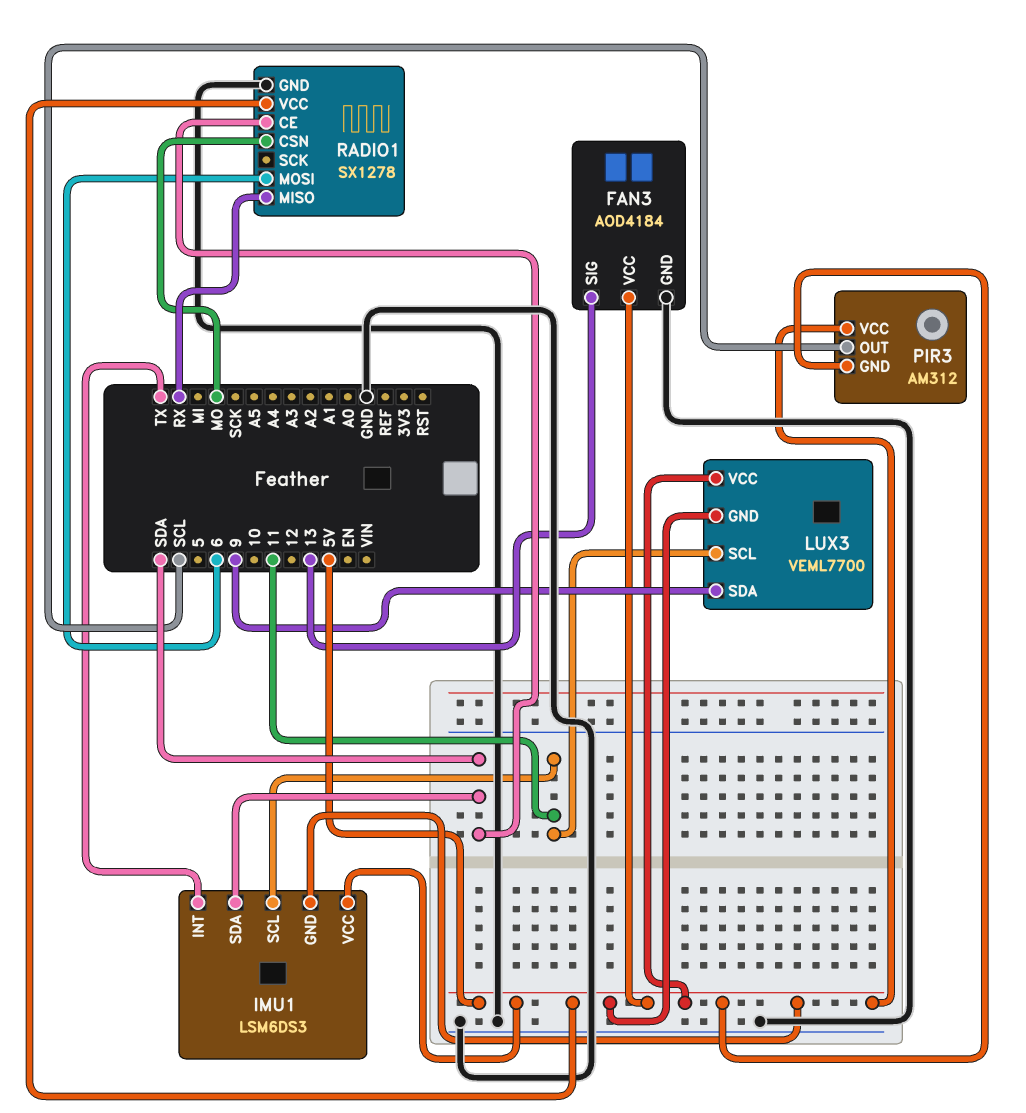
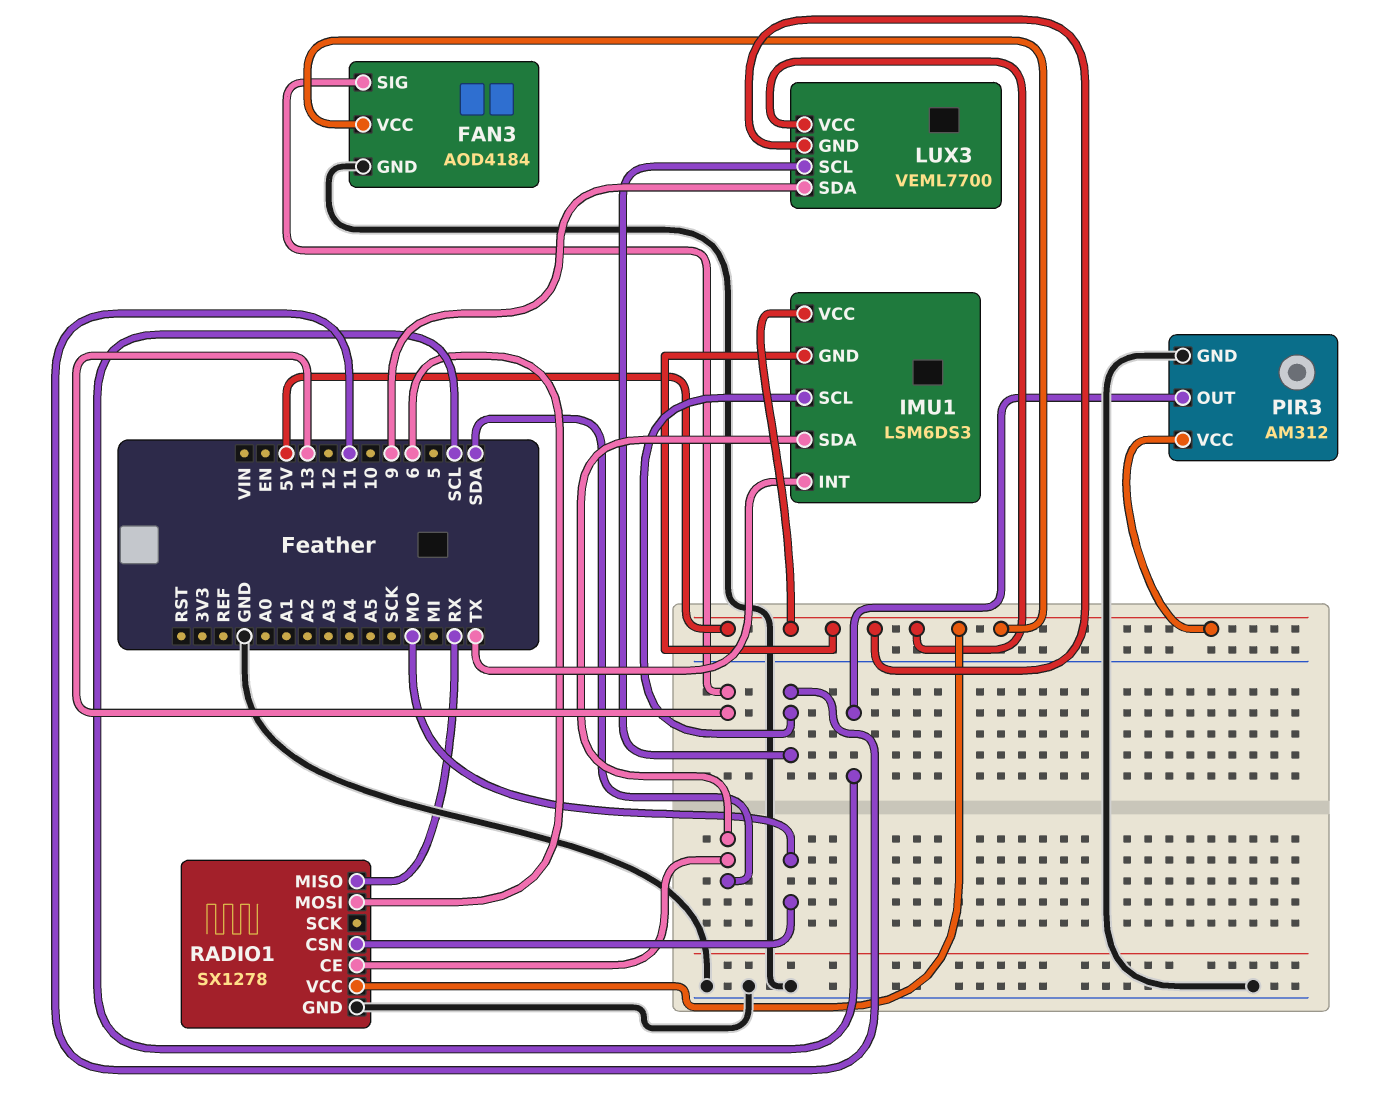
PIR3 pin GND: 5V -> GND

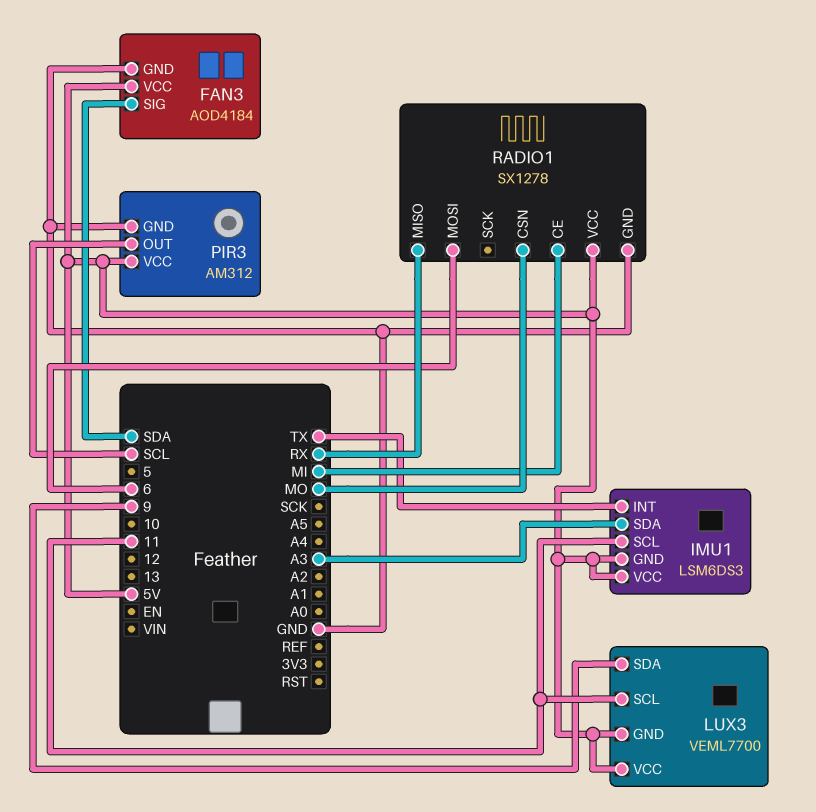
FAN3 pin SIG: 13 -> SDA
IMU1 pin SDA: SDA -> A3
RADIO1 pin CE: SDA -> MI

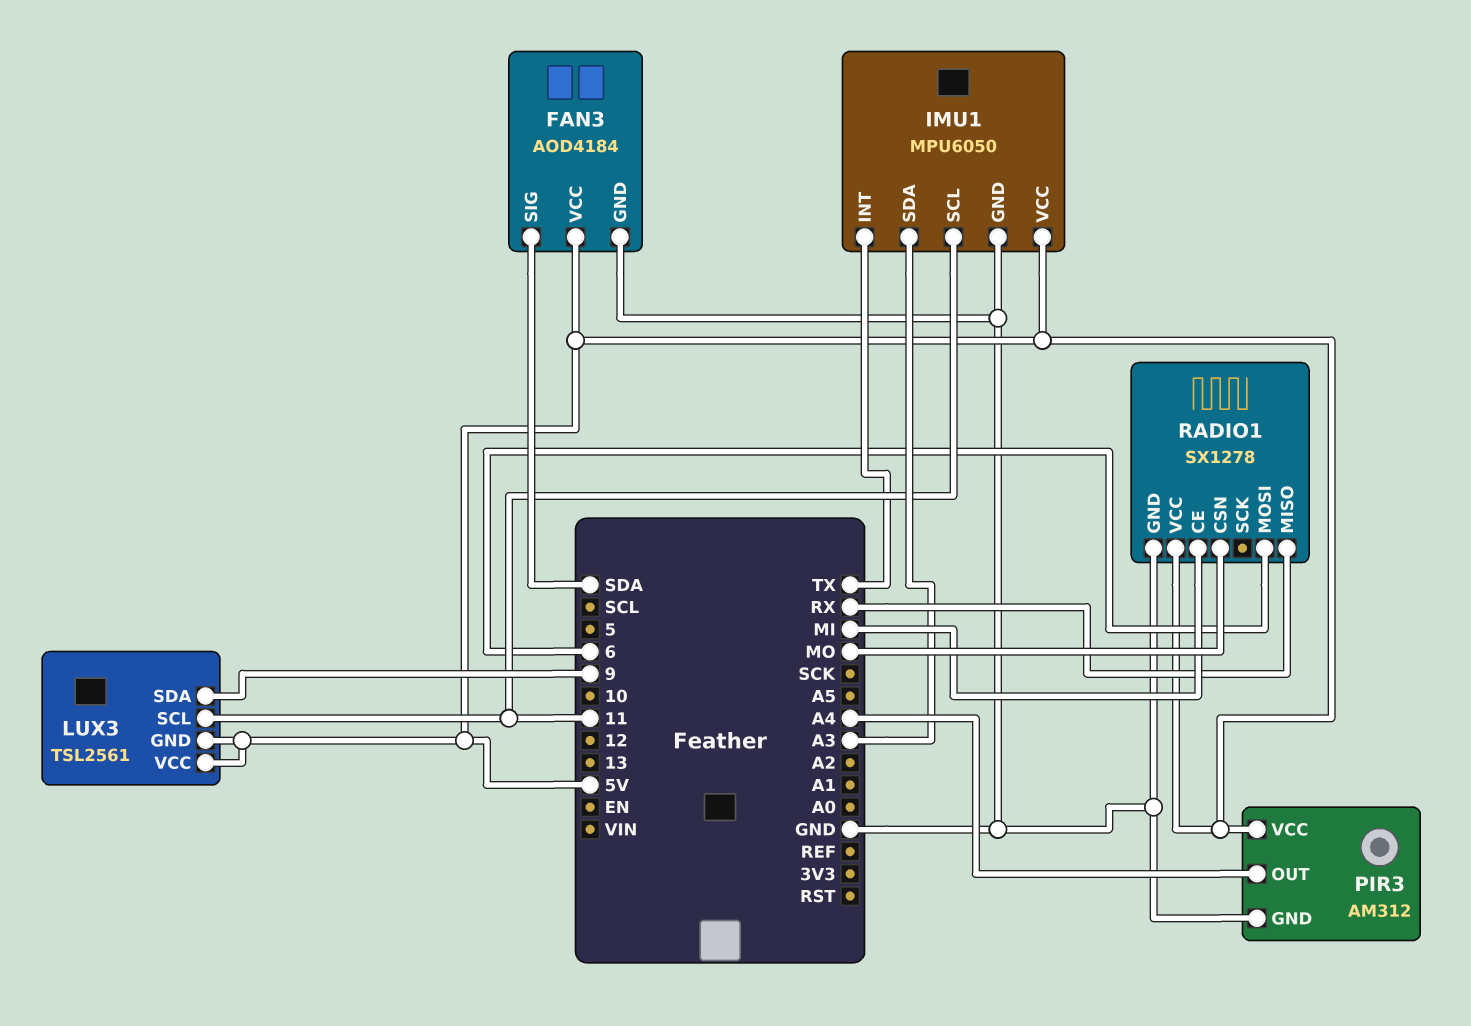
IMU1: LSM6DS3 -> MPU6050
IMU1 pin GND: 5V -> GND
LUX3: VEML7700 -> TSL2561
PIR3 pin OUT: SCL -> A4

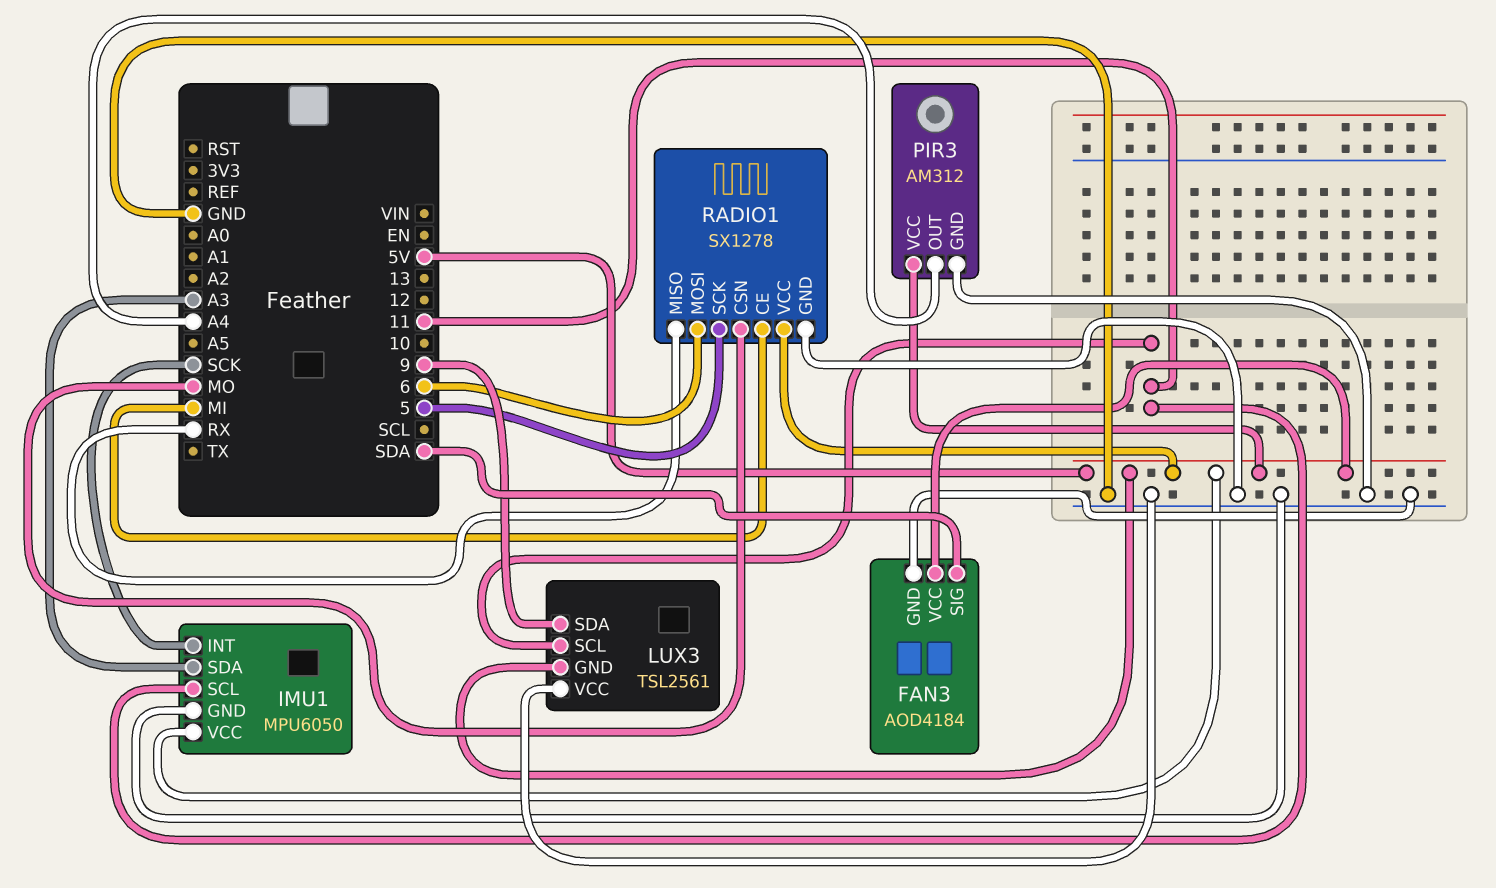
IMU1 pin INT: TX -> SCK
LUX3 pin VCC: 5V -> GND
RADIO1 pin SCK: none -> 5

